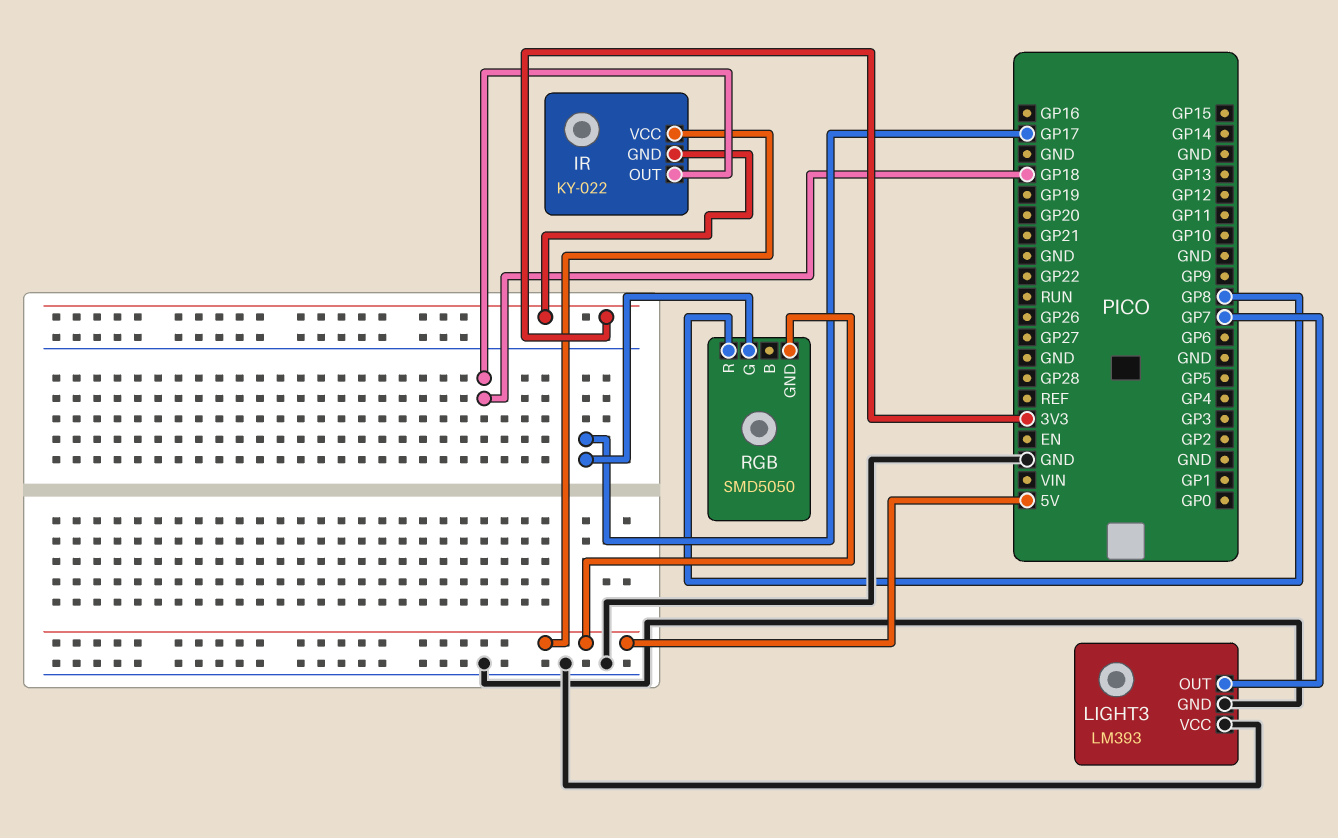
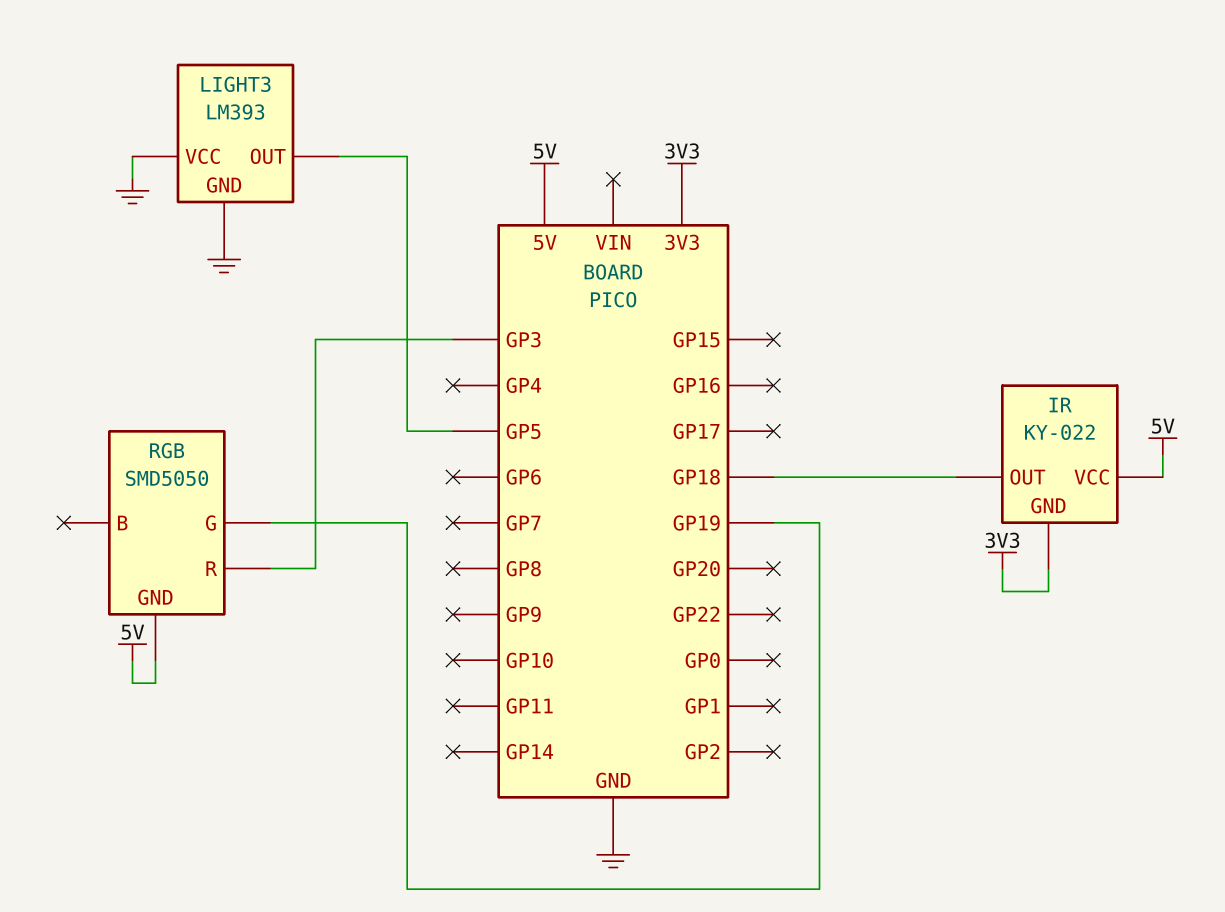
LIGHT3 pin OUT: GP7 -> GP5
RGB pin G: GP17 -> GP19
RGB pin R: GP8 -> GP3

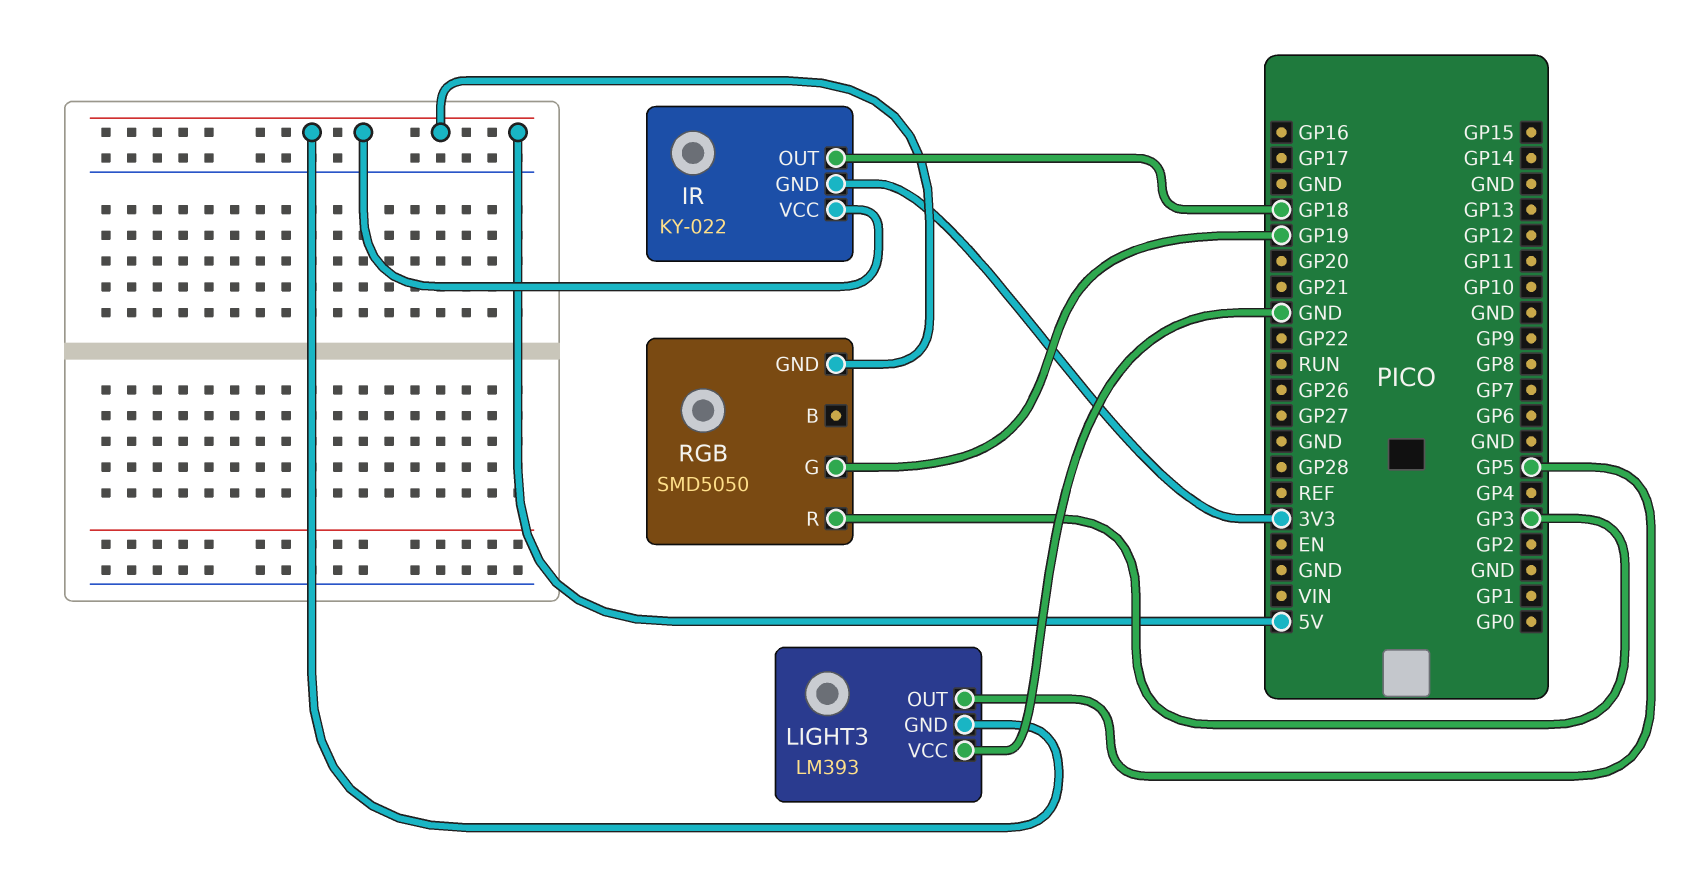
LIGHT3 pin GND: GND -> 5V

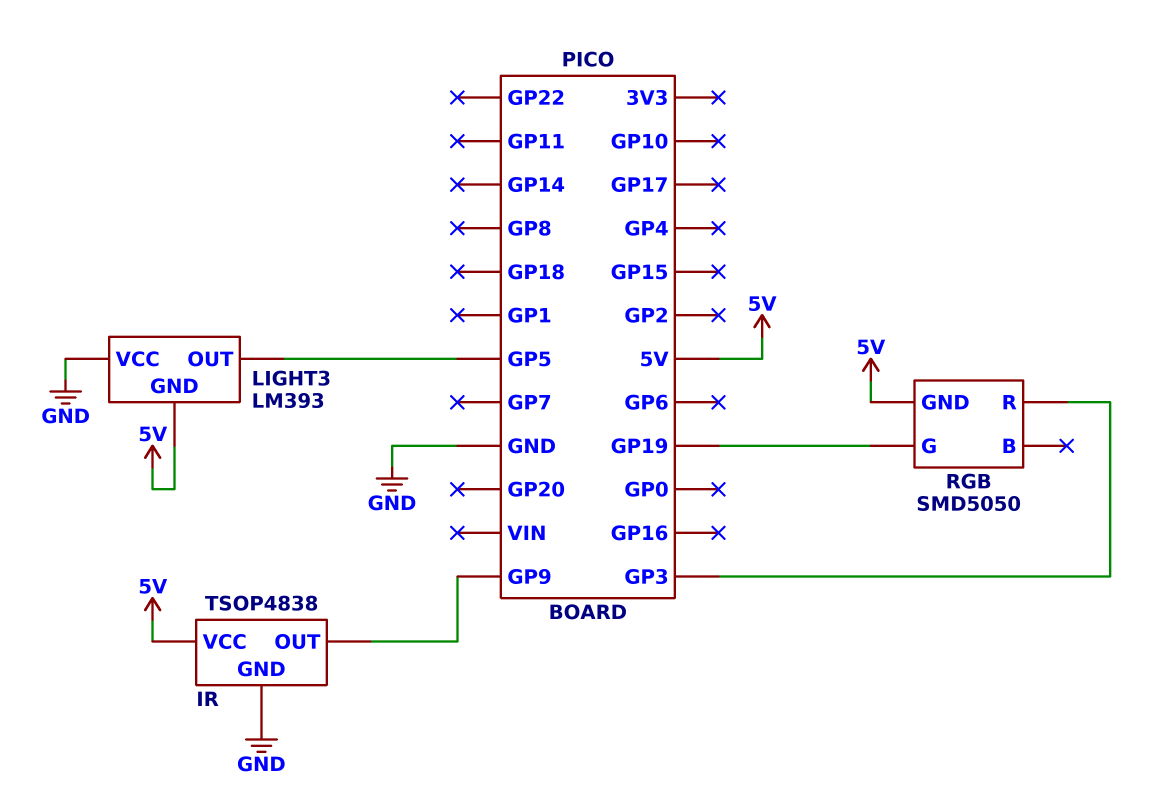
IR: KY-022 -> TSOP4838
IR pin GND: 3V3 -> GND
IR pin OUT: GP18 -> GP9

